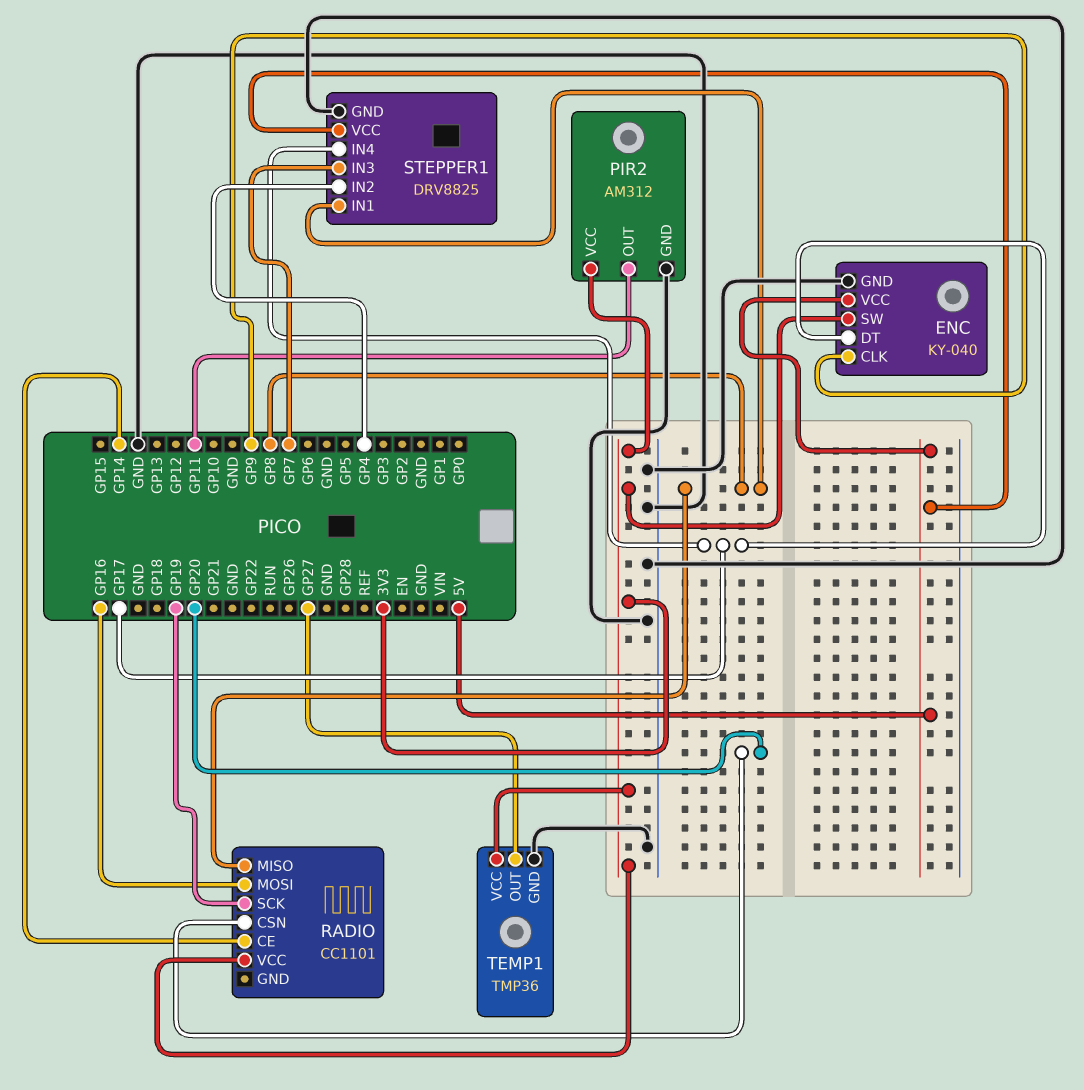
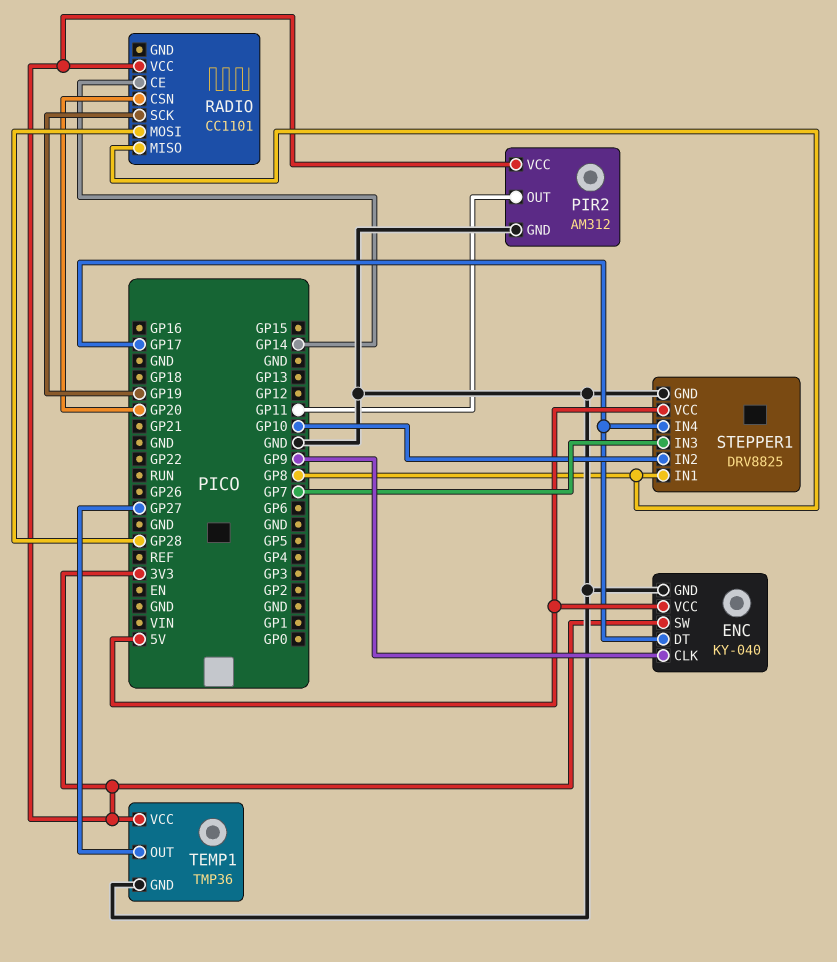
RADIO pin MOSI: GP16 -> GP28
STEPPER1 pin IN2: GP4 -> GP10

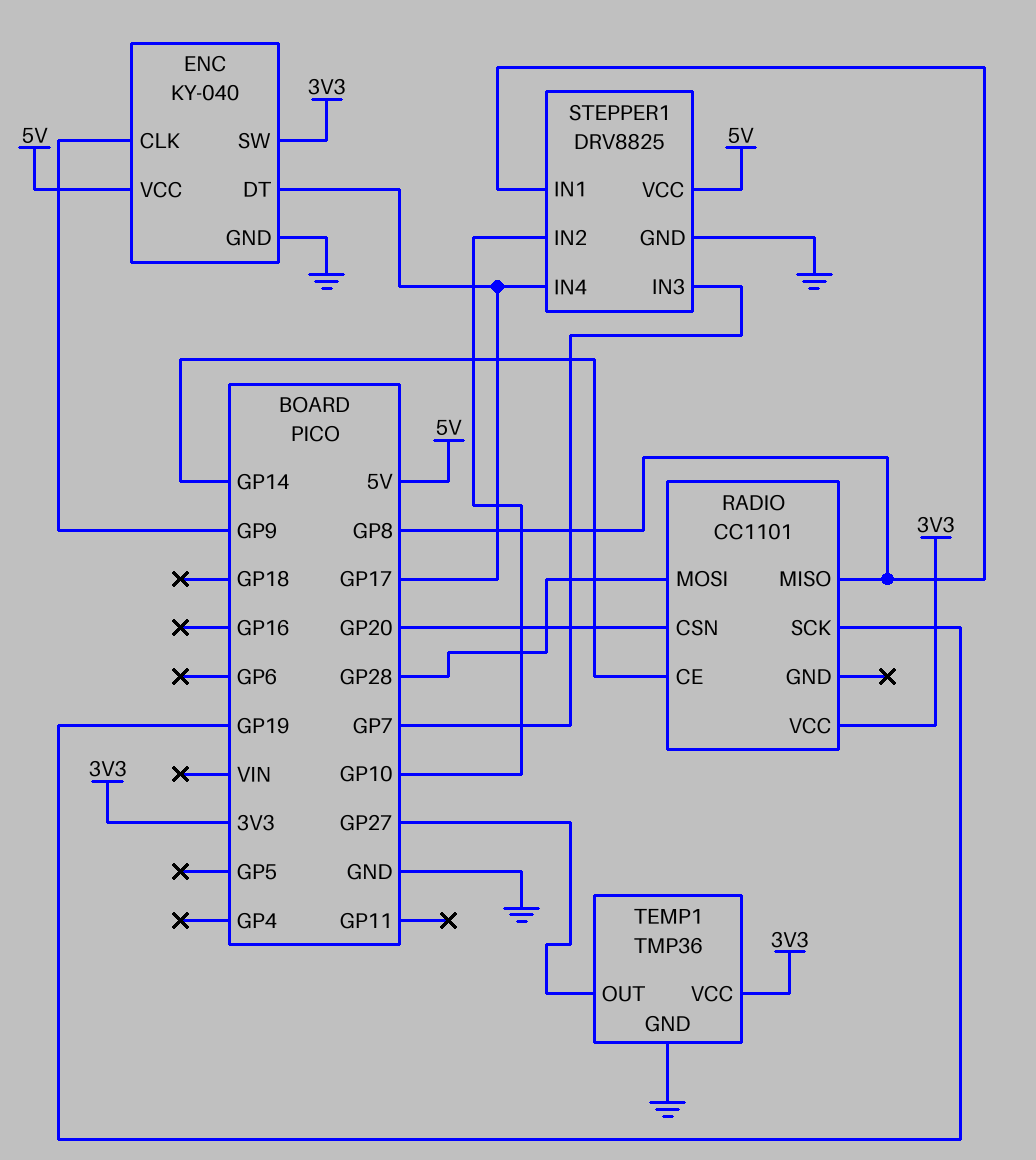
PIR2: AM312 -> none
PIR2 pin GND: GND -> none
PIR2 pin OUT: GP11 -> none
PIR2 pin VCC: 3V3 -> none

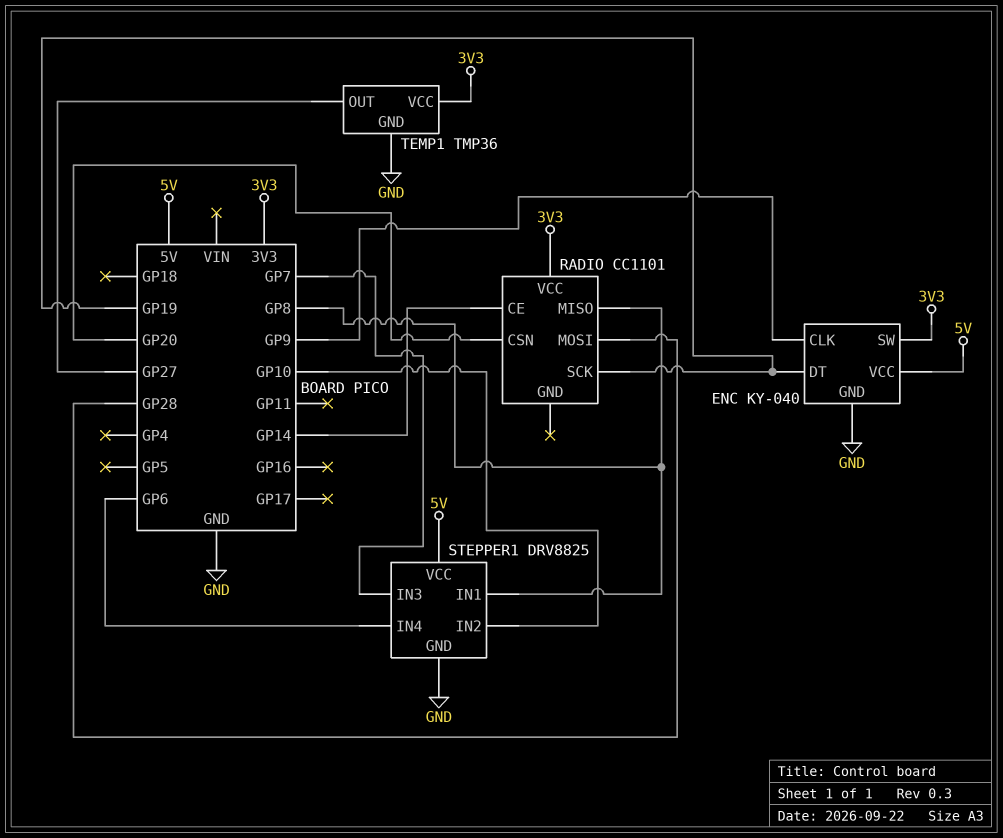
ENC pin DT: GP17 -> GP19
STEPPER1 pin IN4: GP17 -> GP6

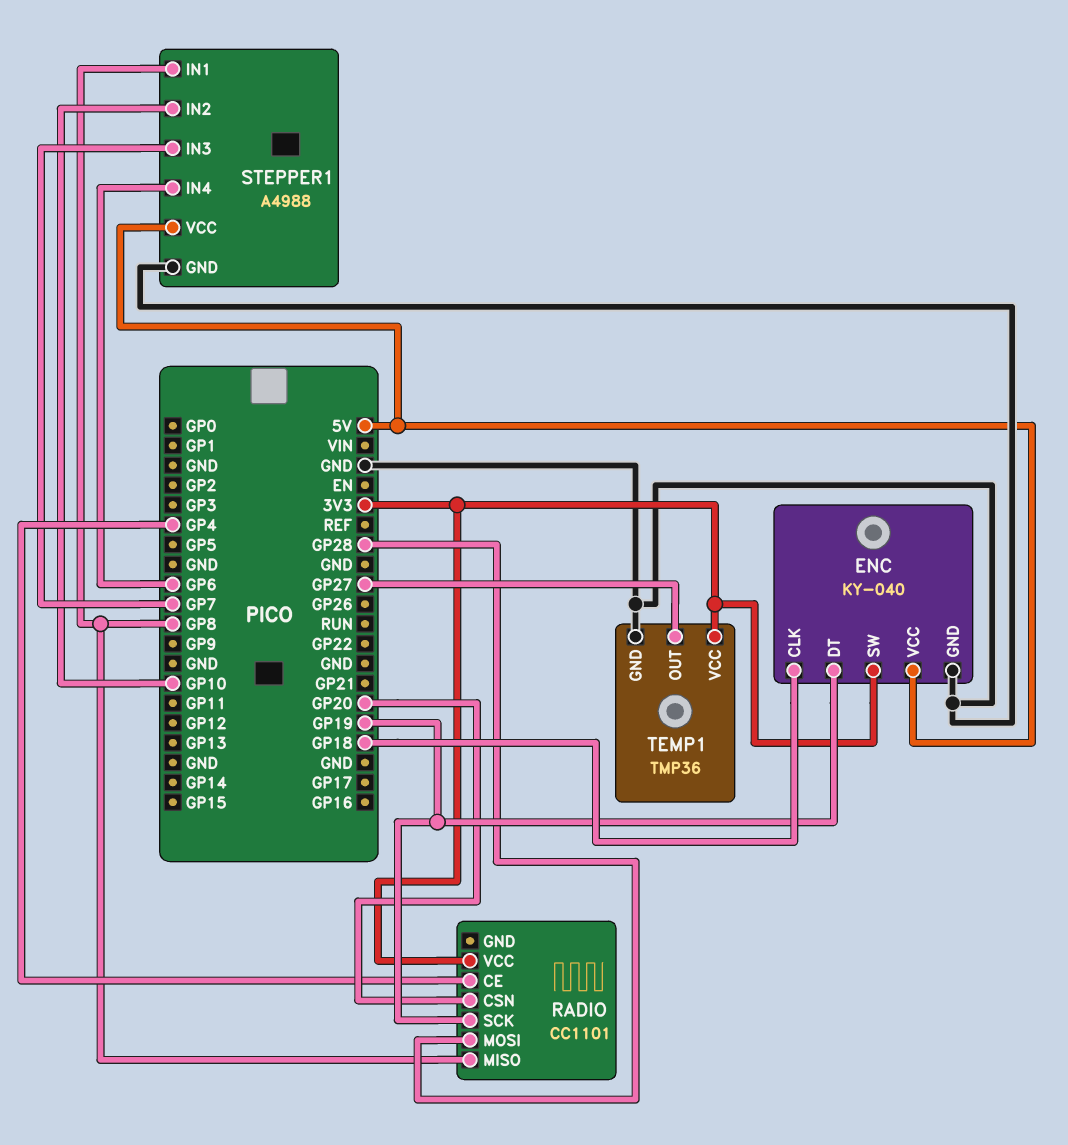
ENC pin CLK: GP9 -> GP18
RADIO pin CE: GP14 -> GP4
STEPPER1: DRV8825 -> A4988

